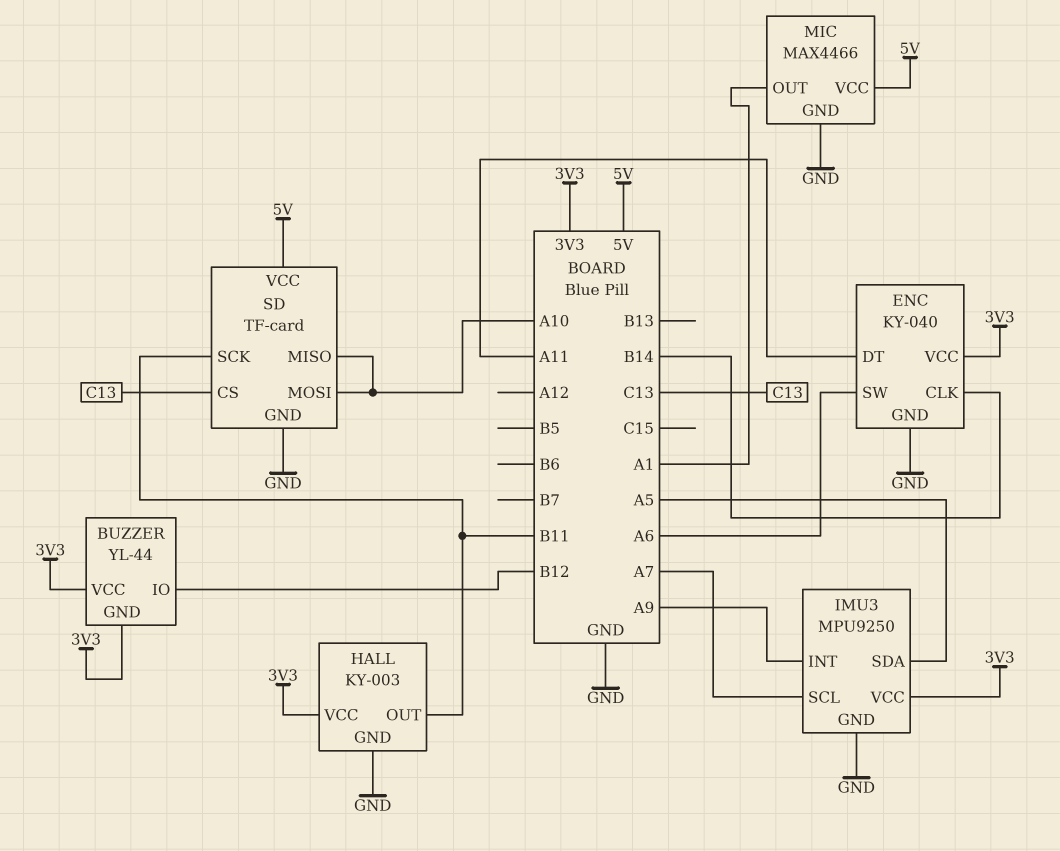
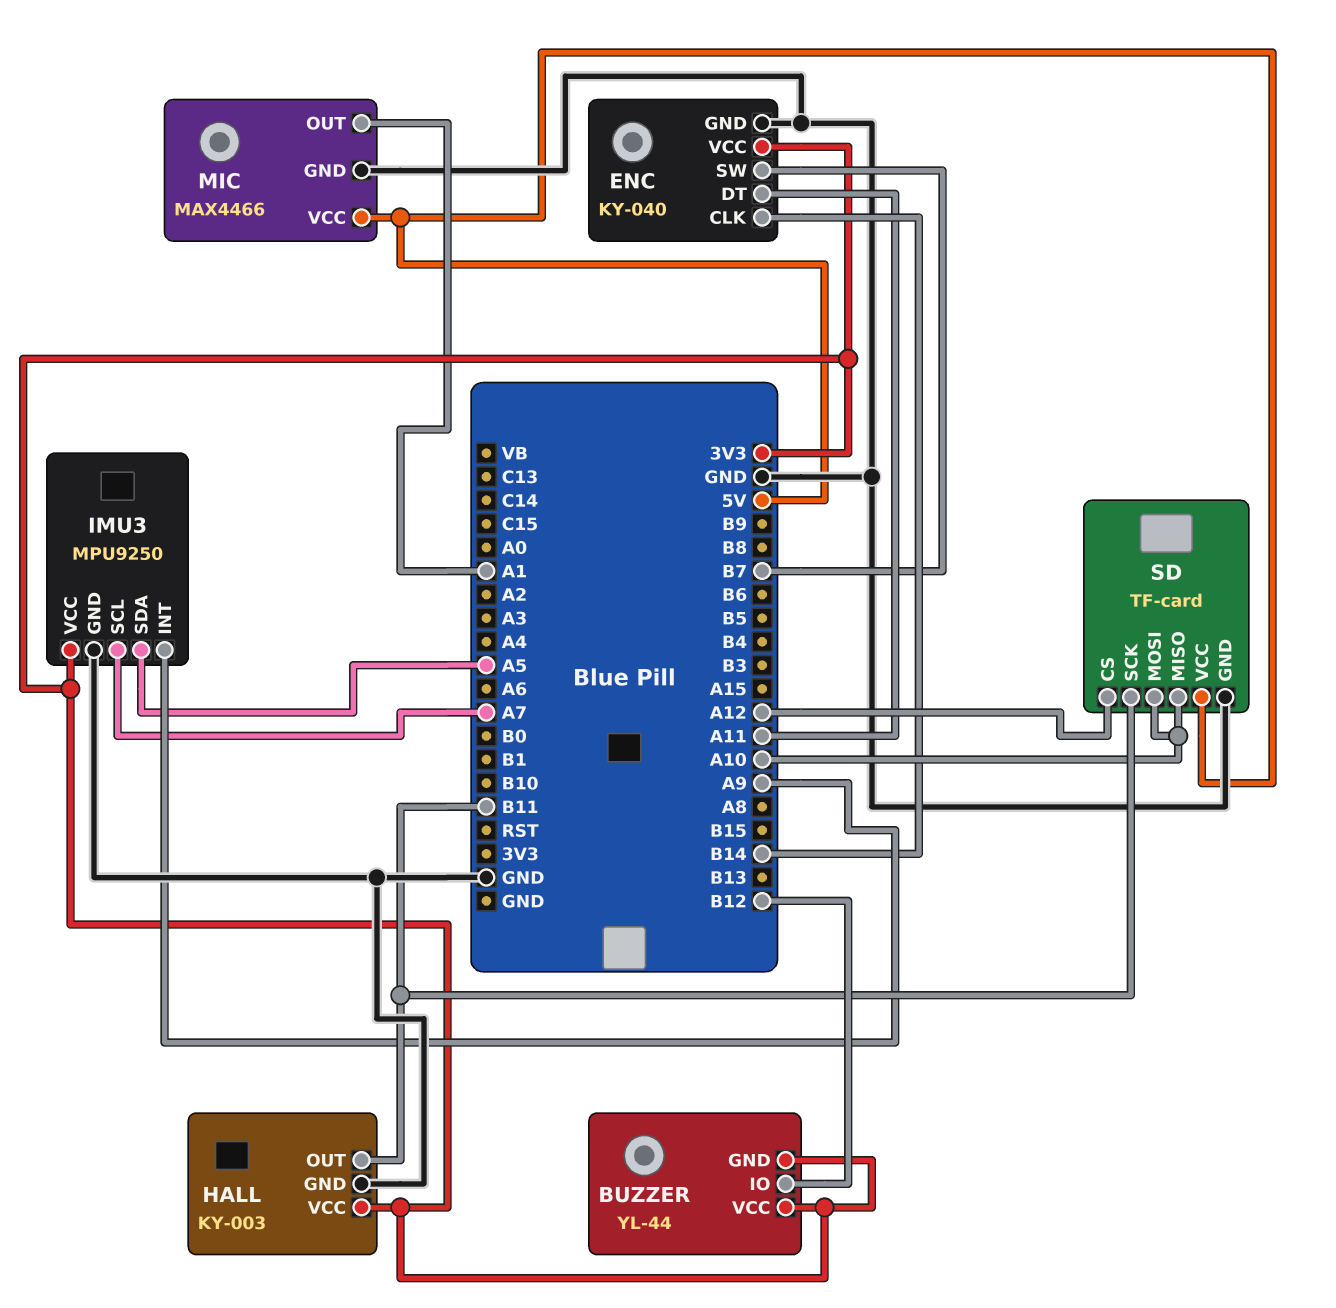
ENC pin SW: A6 -> B7
SD pin CS: C13 -> A12

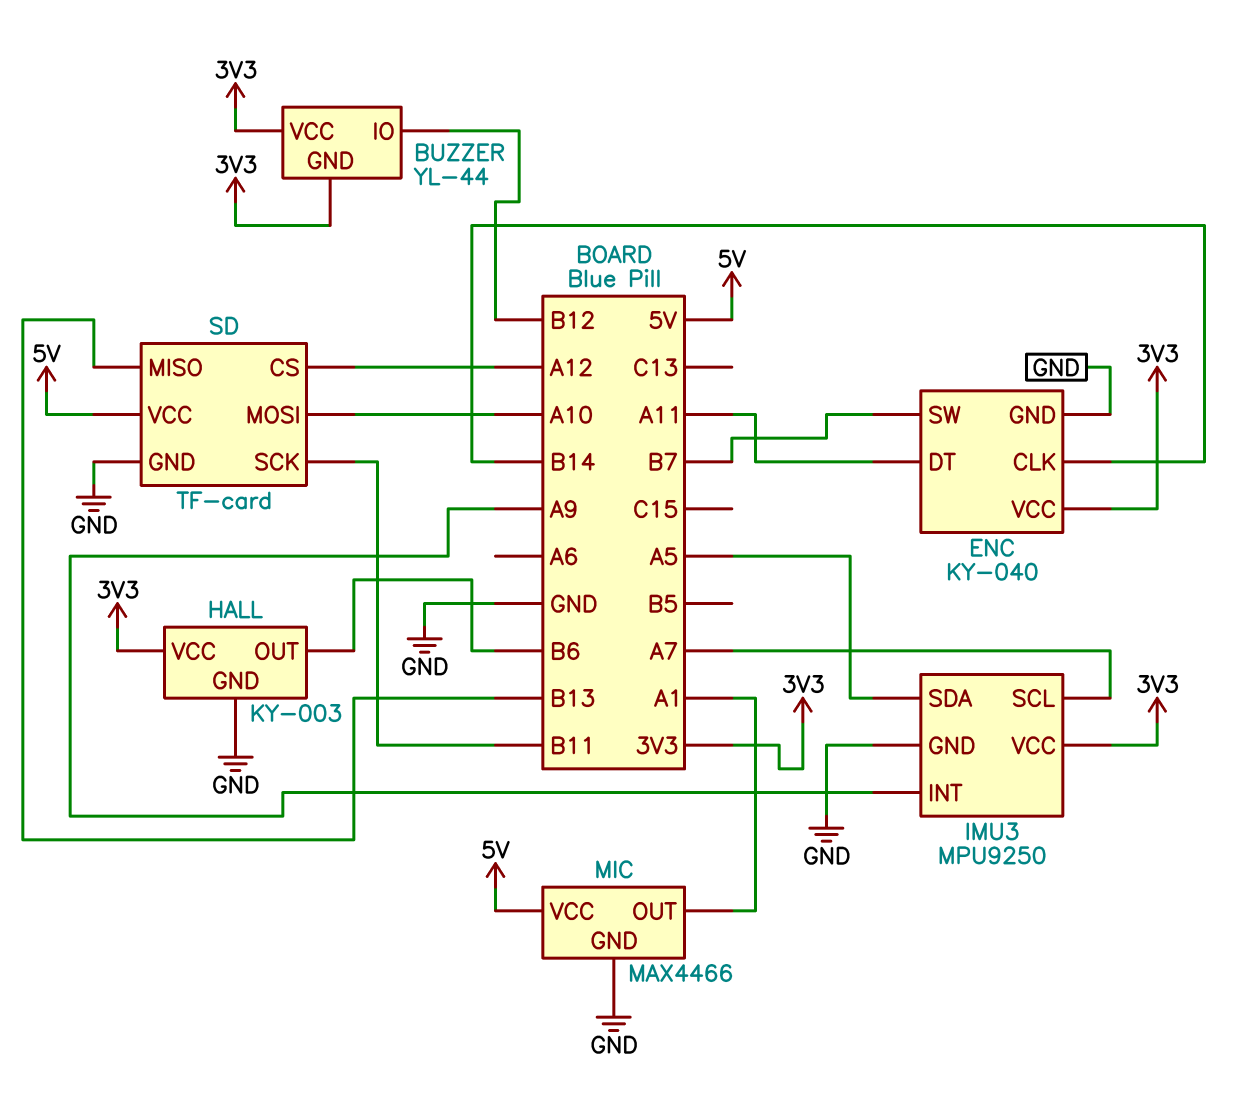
HALL pin OUT: B11 -> B6
SD pin MISO: A10 -> B13

